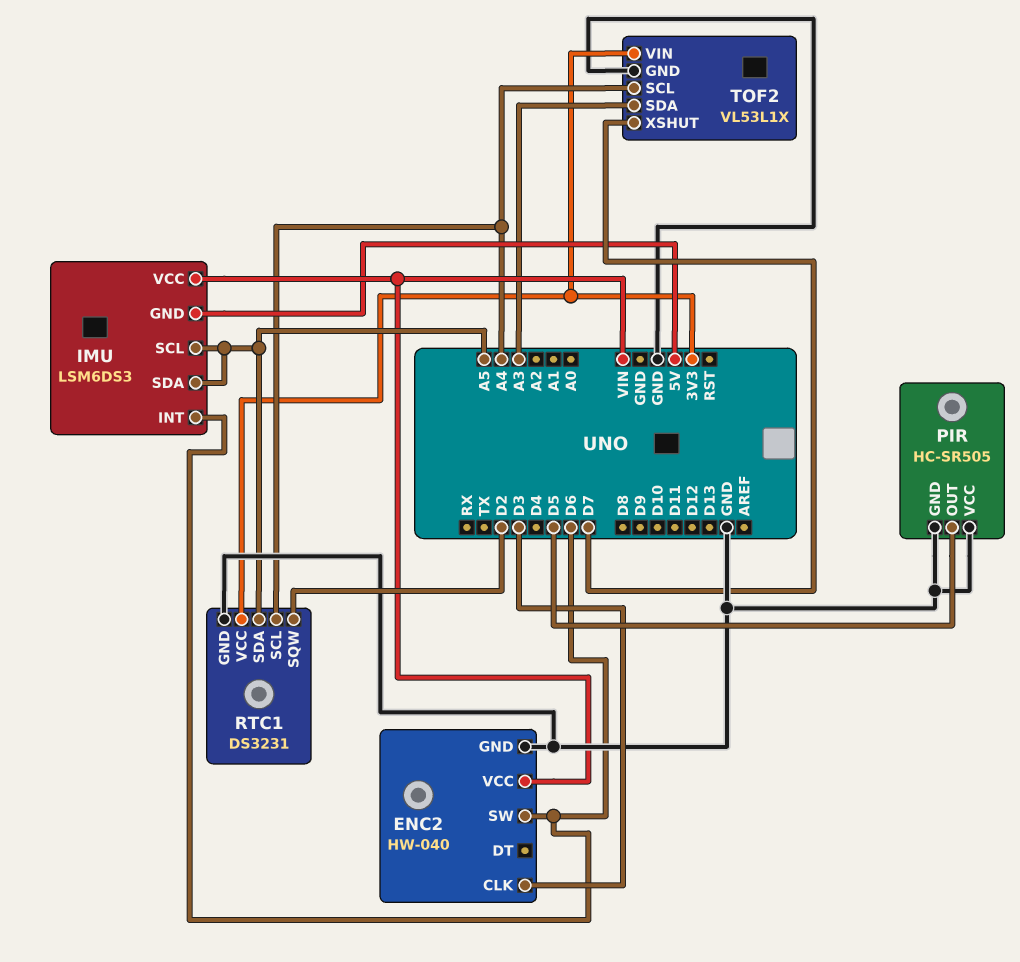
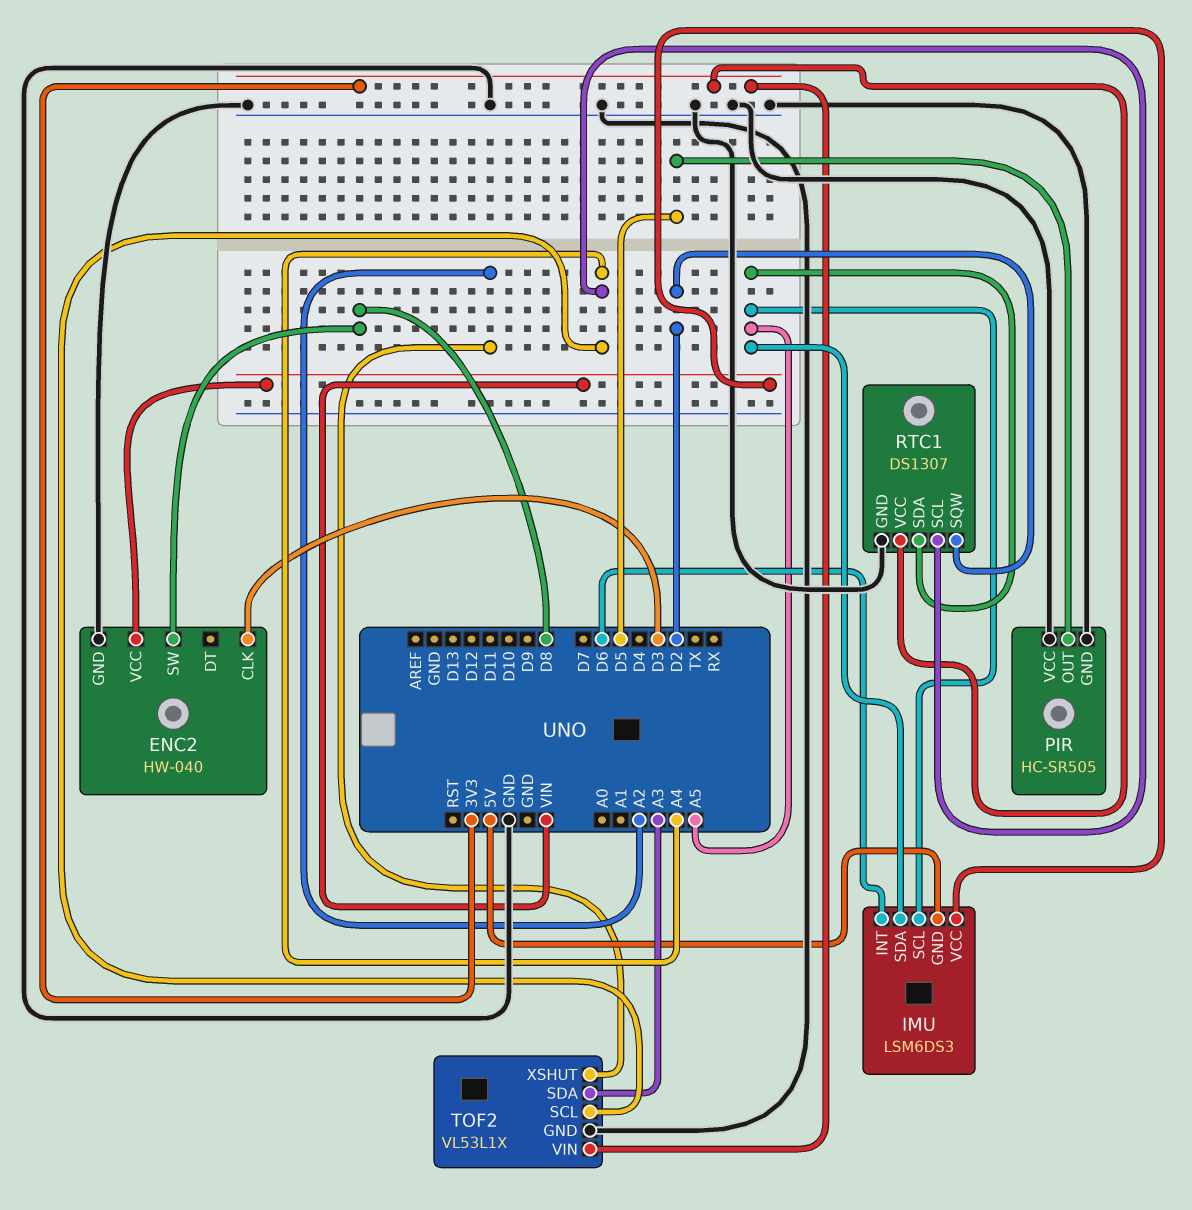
ENC2 pin SW: D6 -> D8
RTC1: DS3231 -> DS1307
TOF2 pin XSHUT: D7 -> A2

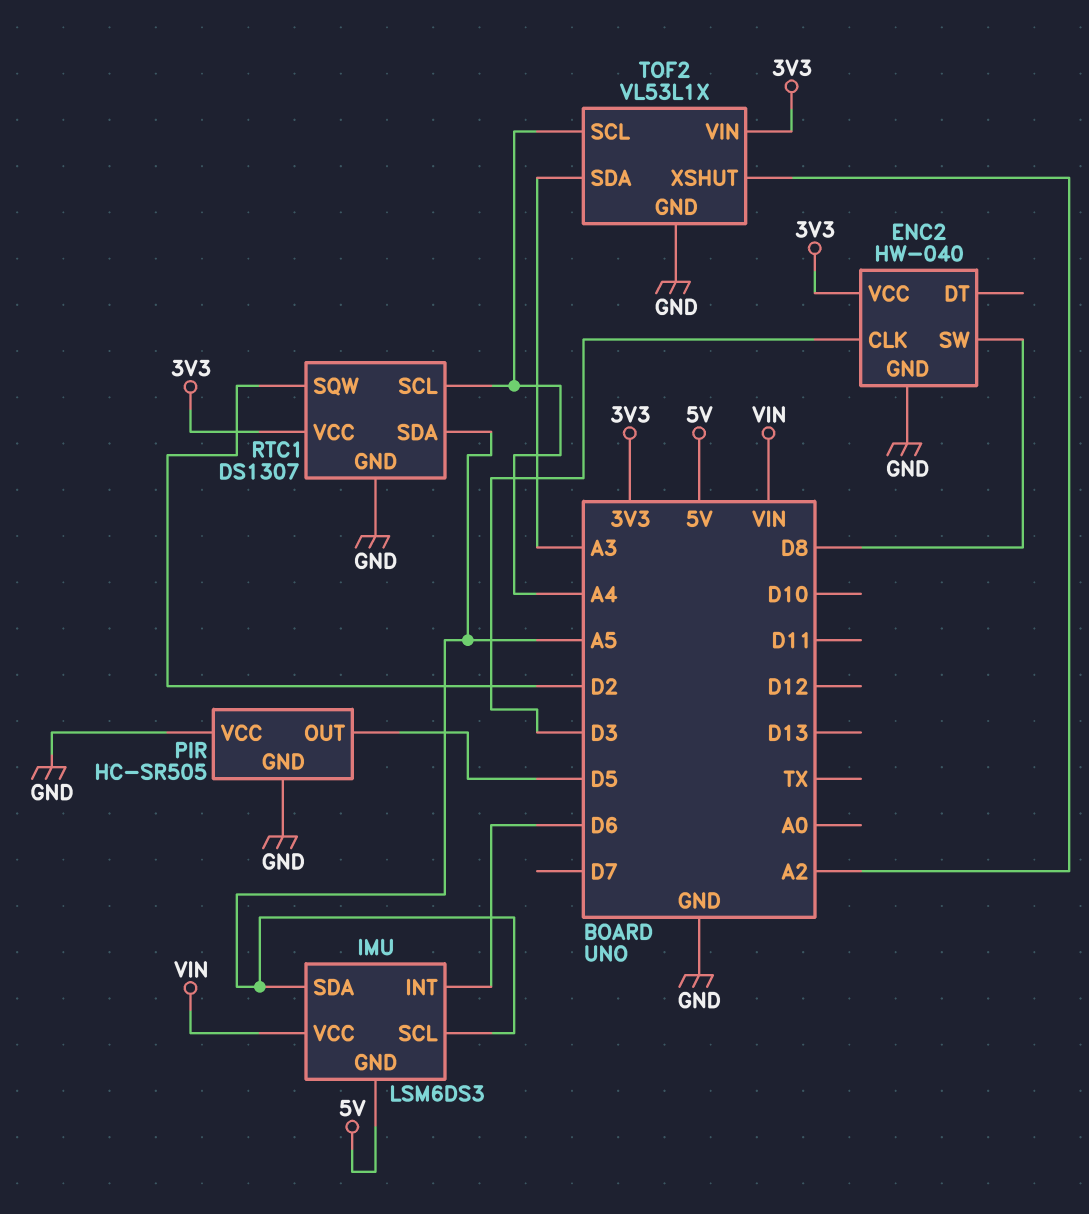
ENC2 pin VCC: VIN -> 3V3

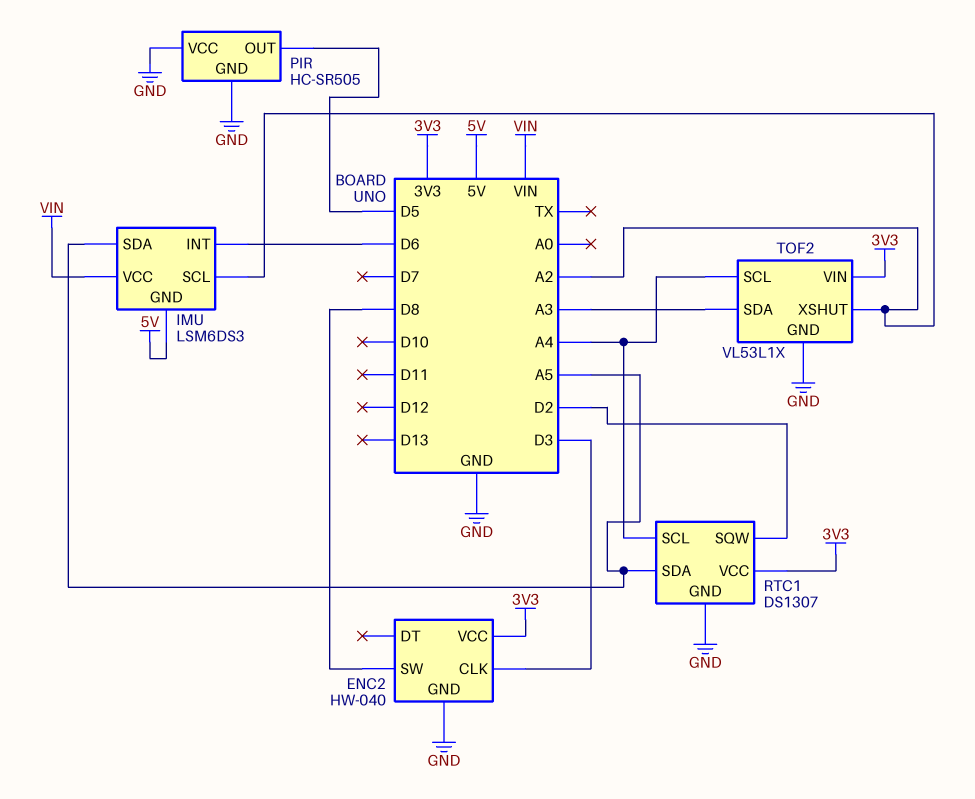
IMU pin SCL: A5 -> A2

